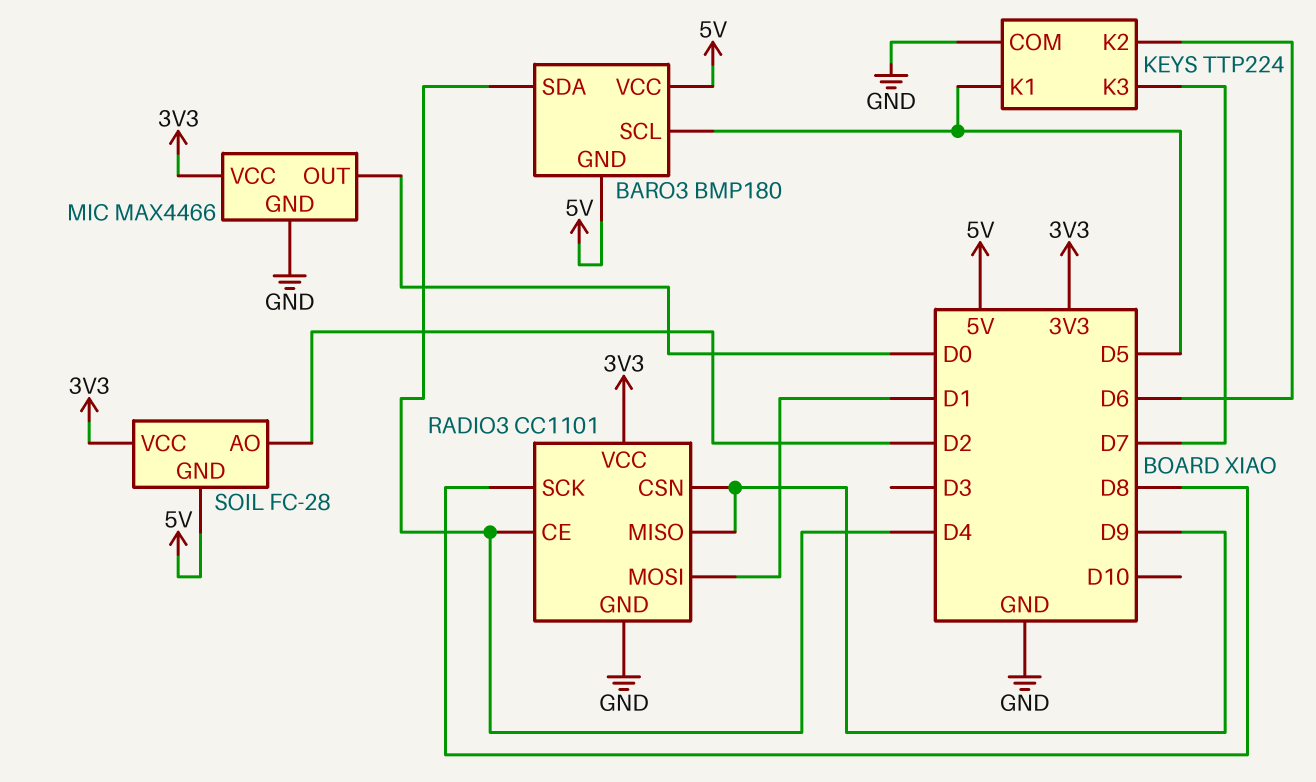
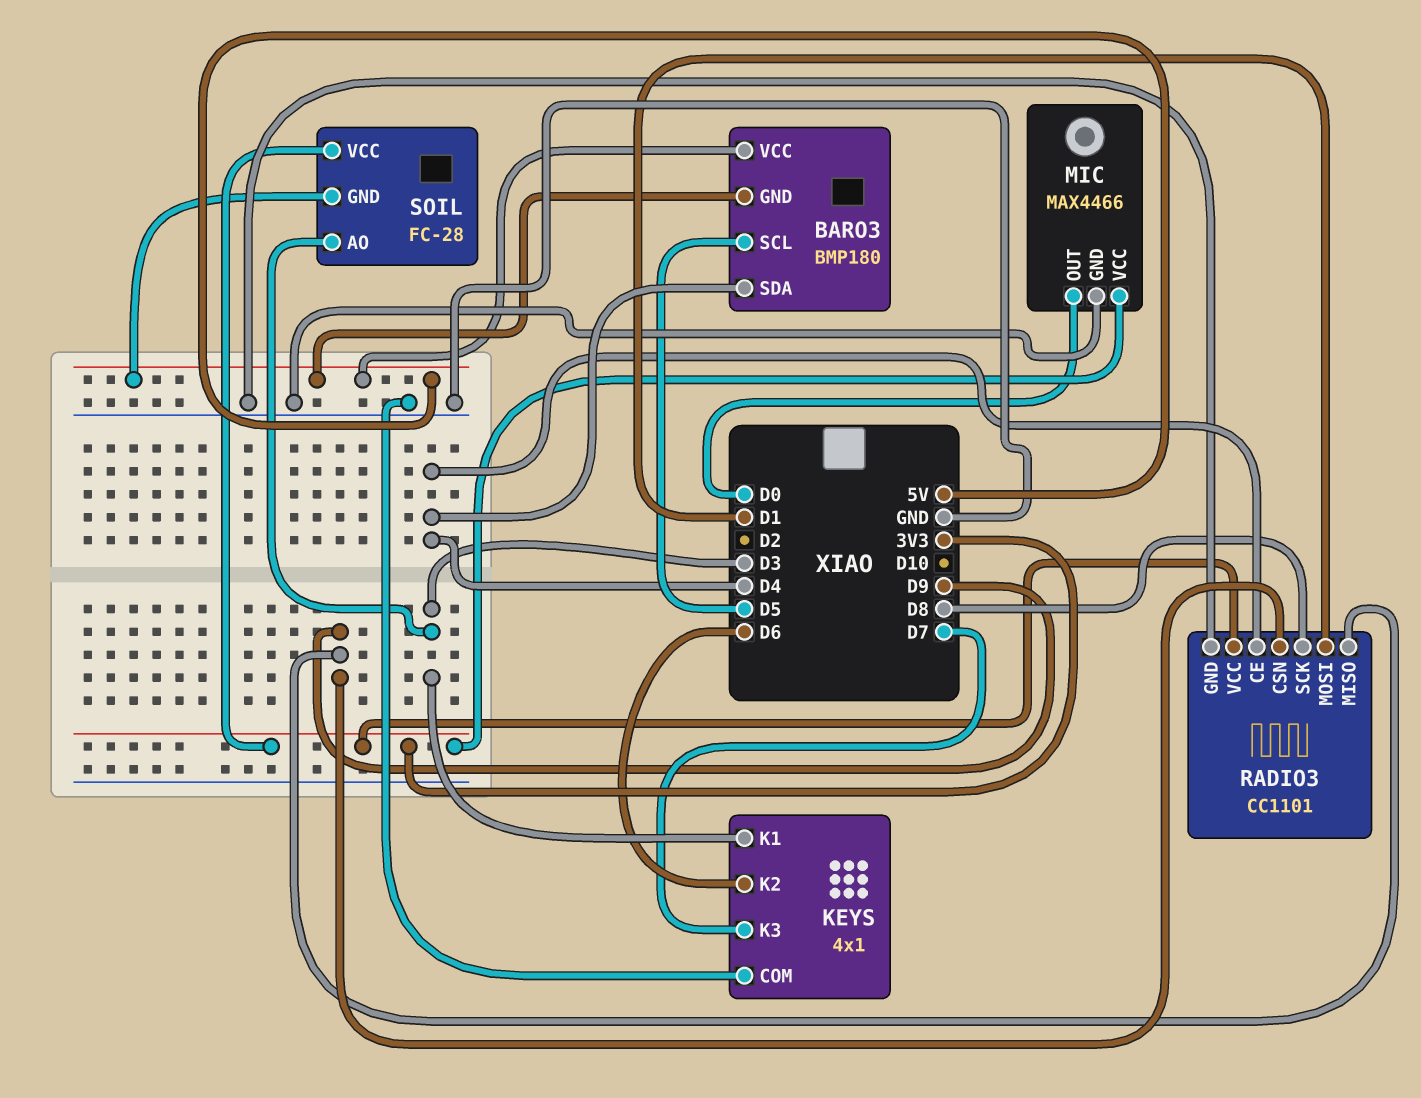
KEYS: TTP224 -> 4x1
KEYS pin K1: D5 -> D3
SOIL pin AO: D2 -> D3

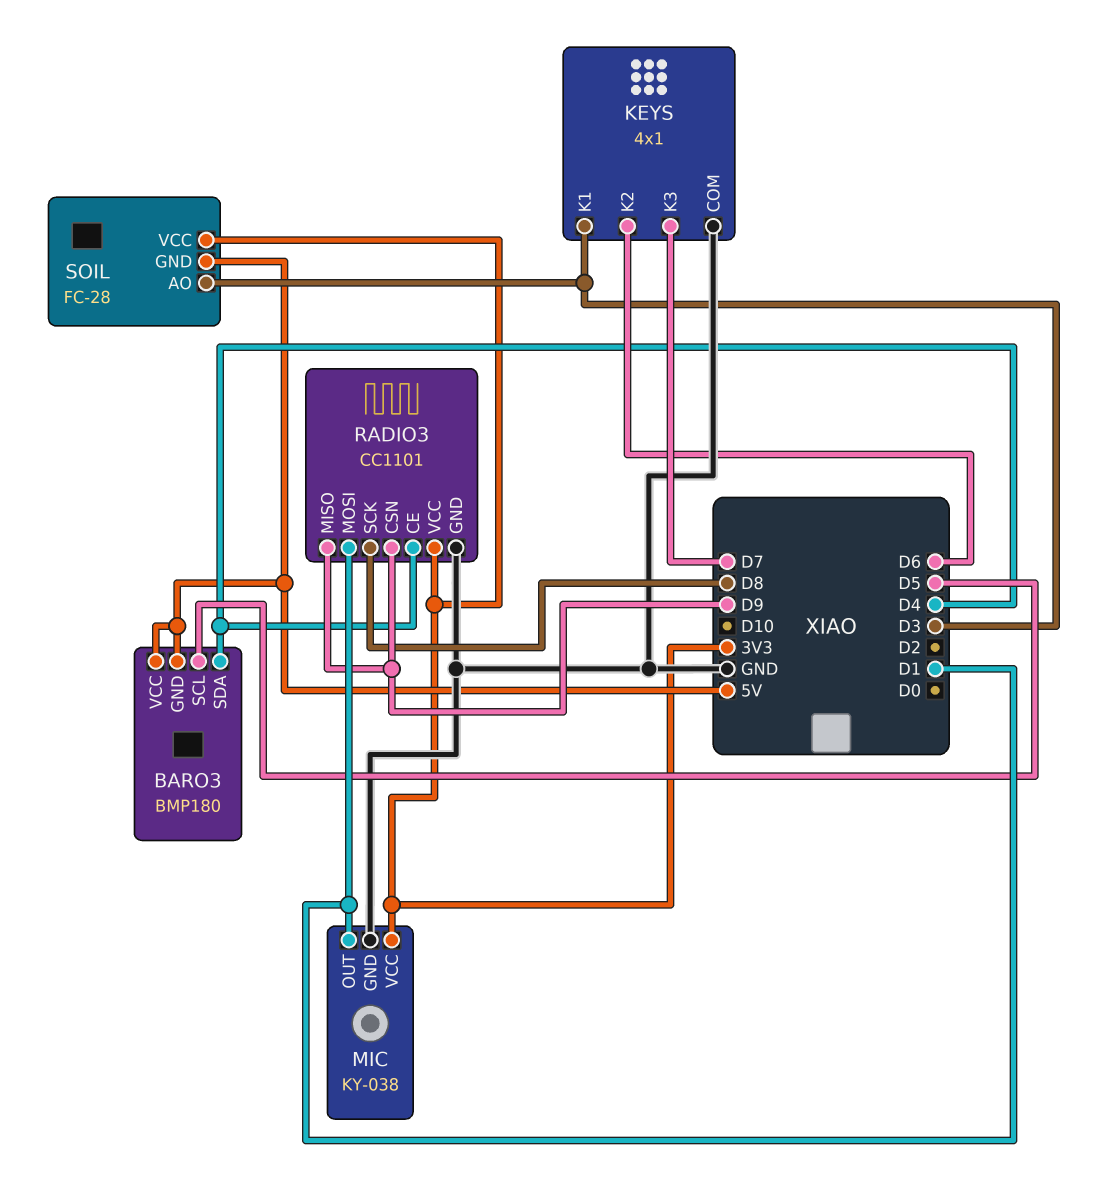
MIC: MAX4466 -> KY-038
MIC pin OUT: D0 -> D1

